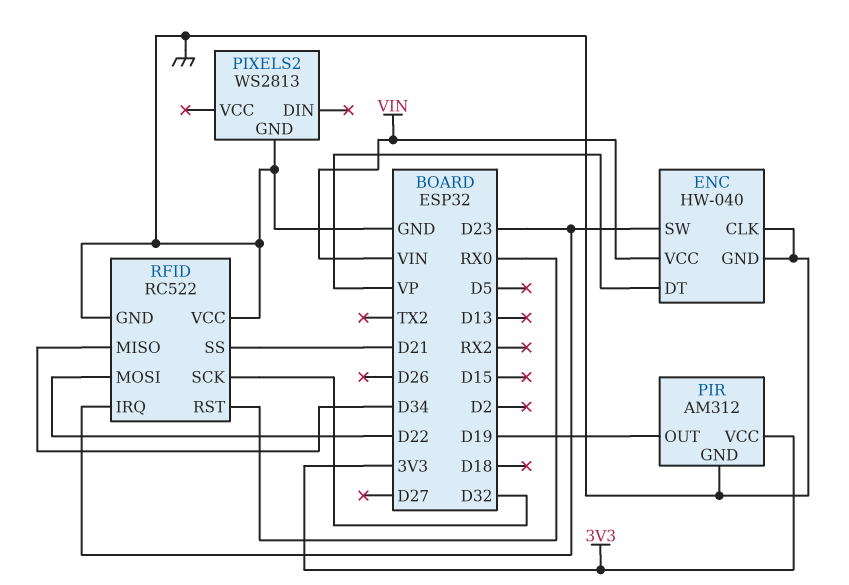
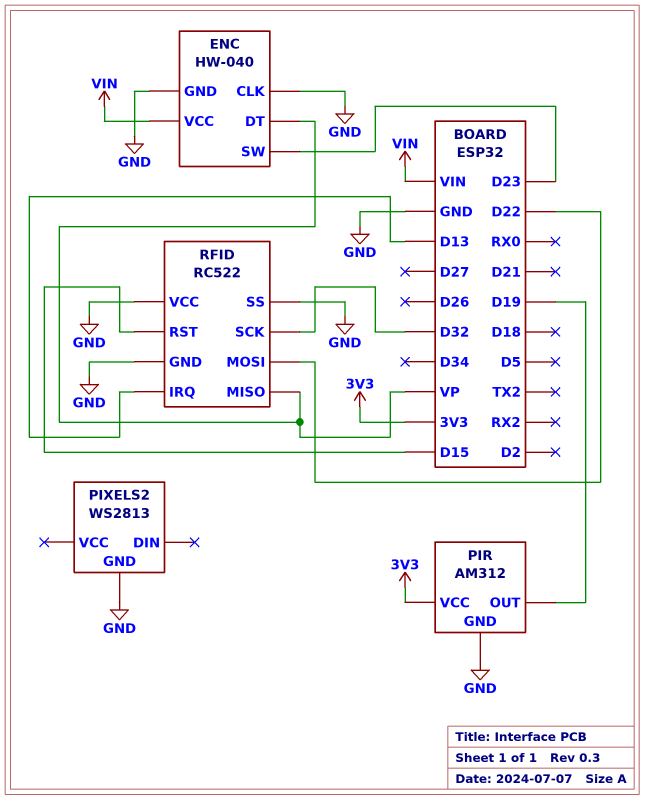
RFID pin IRQ: D23 -> D13
RFID pin MISO: D34 -> VP
RFID pin RST: RX0 -> D15
RFID pin SS: D21 -> GND

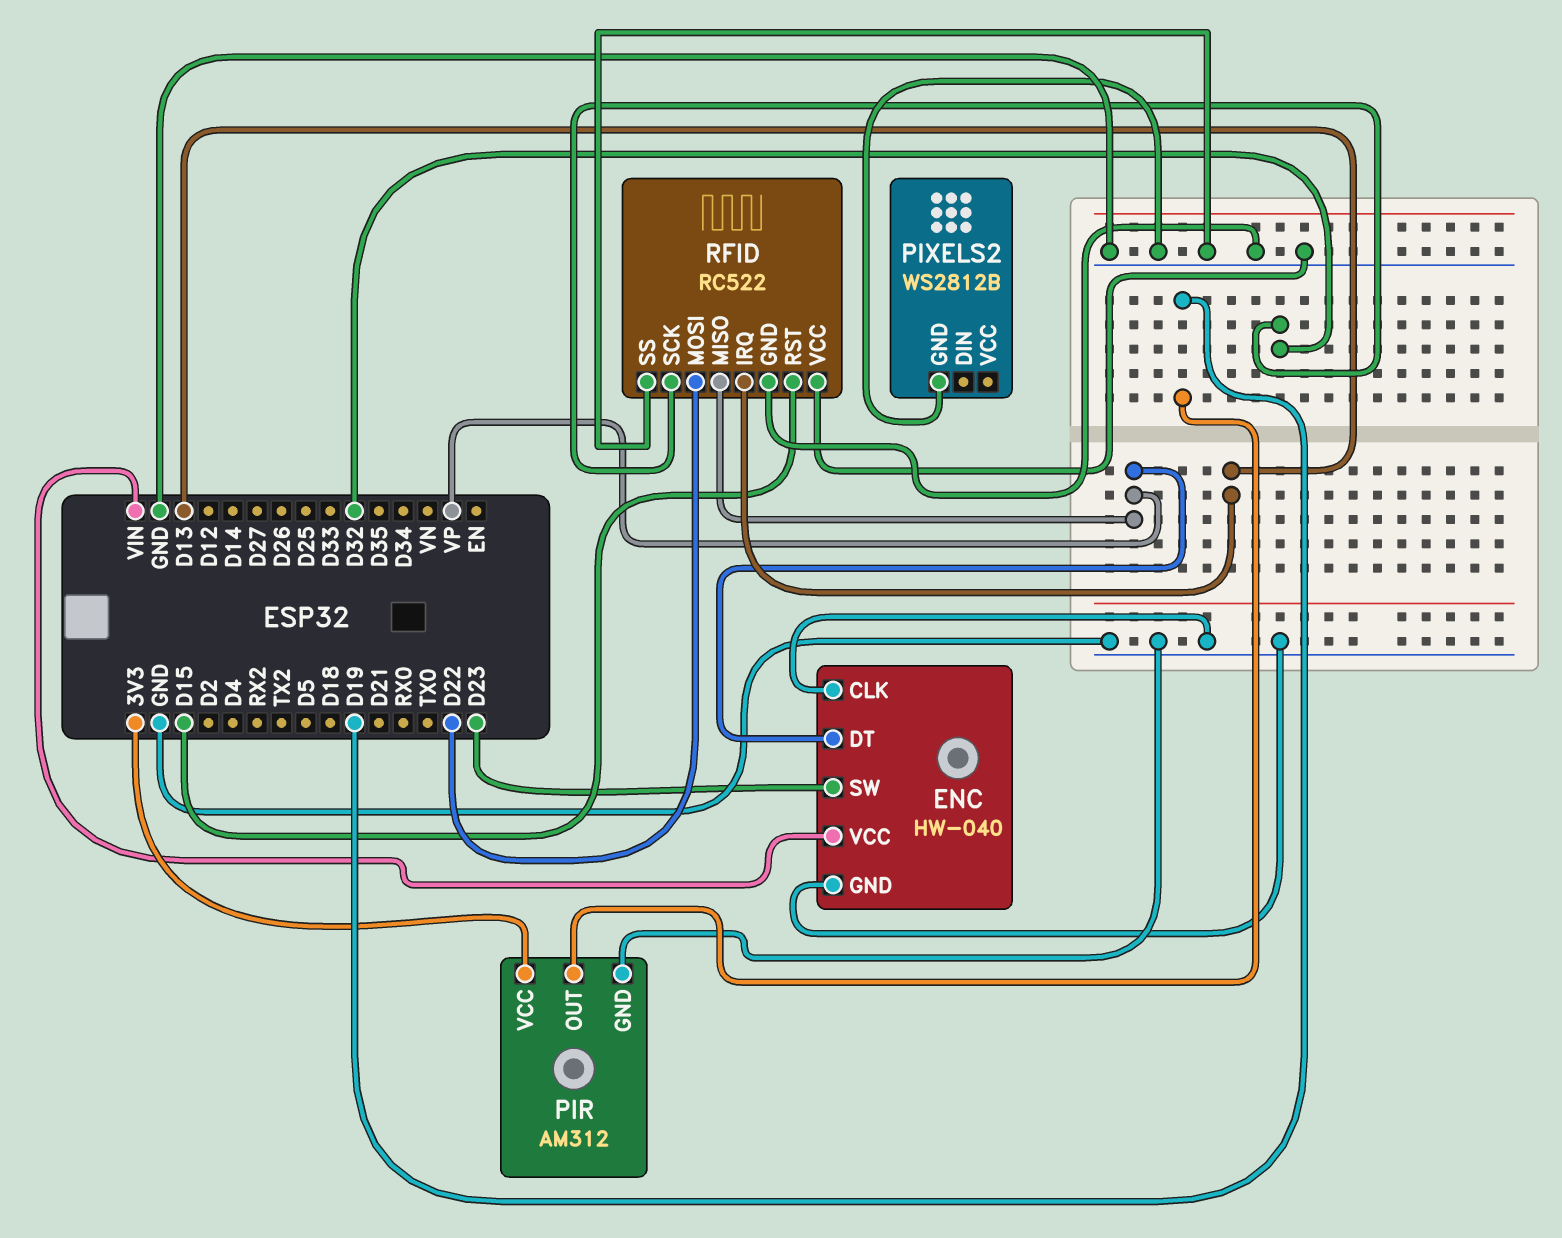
PIXELS2: WS2813 -> WS2812B

